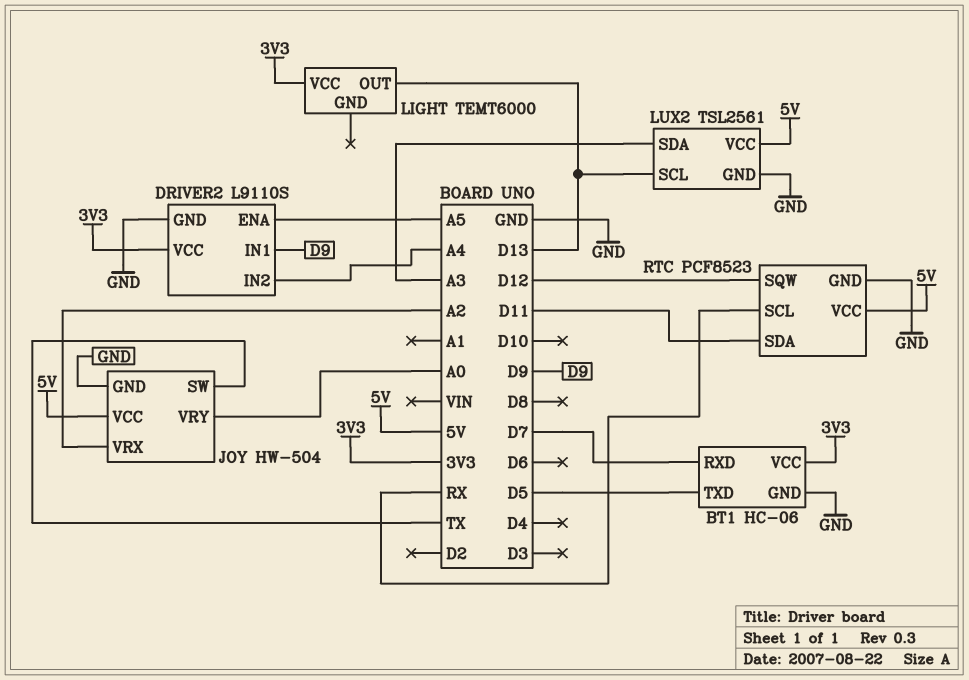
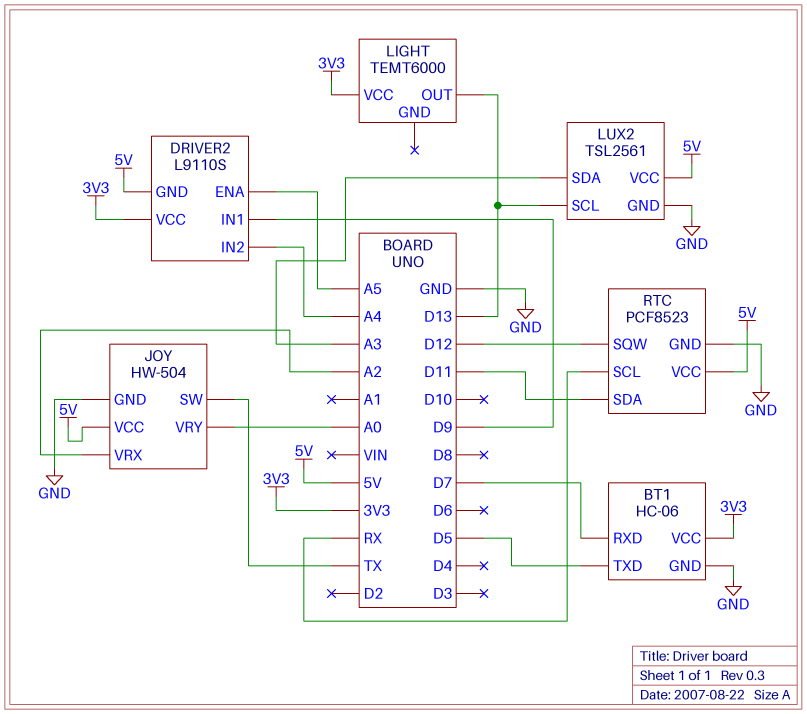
DRIVER2 pin GND: GND -> 5V

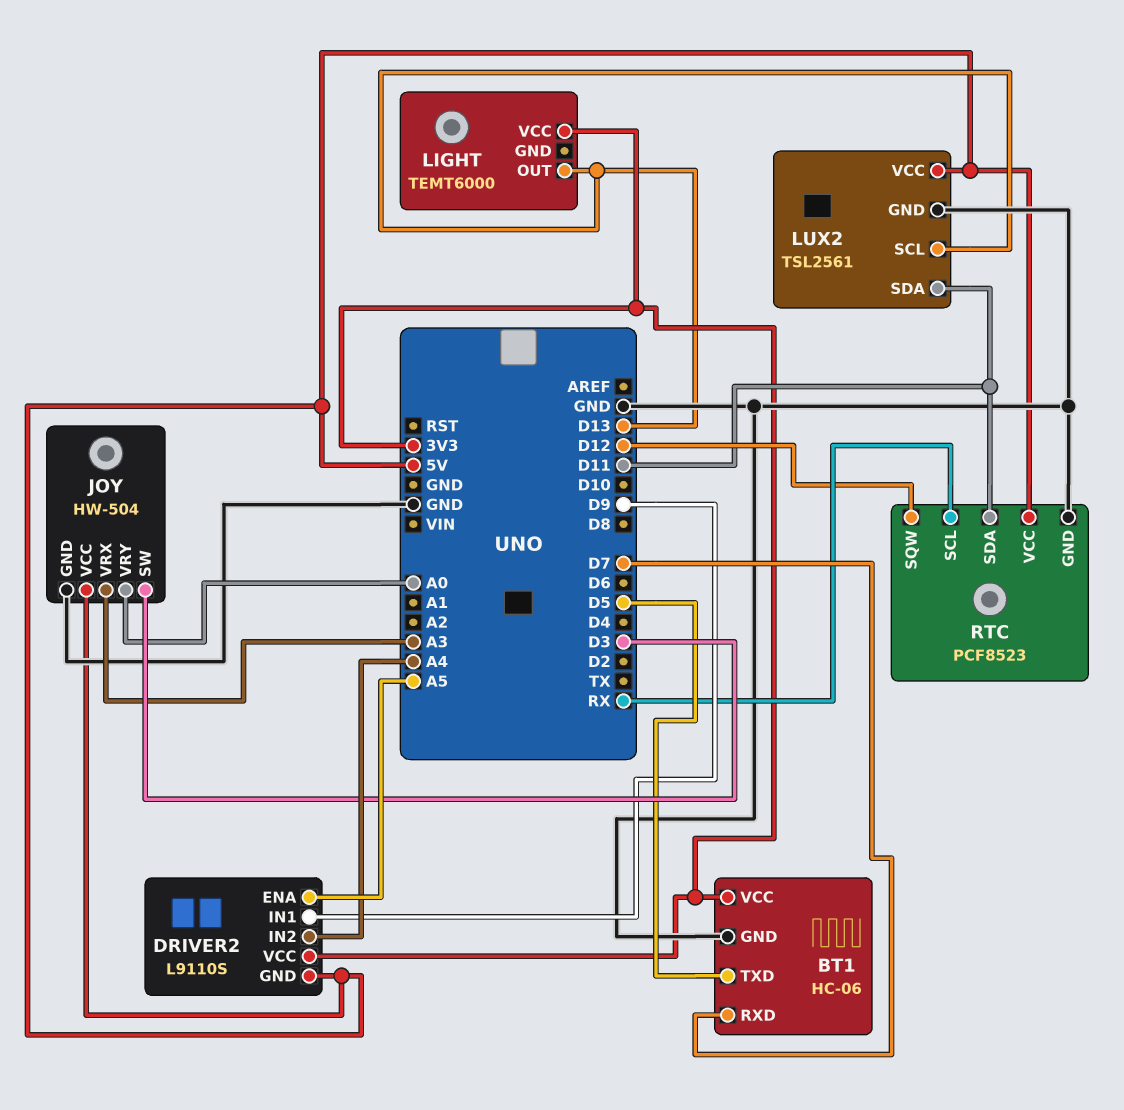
JOY pin SW: TX -> D3
JOY pin VRX: A2 -> A3
LUX2 pin SDA: A3 -> D11

